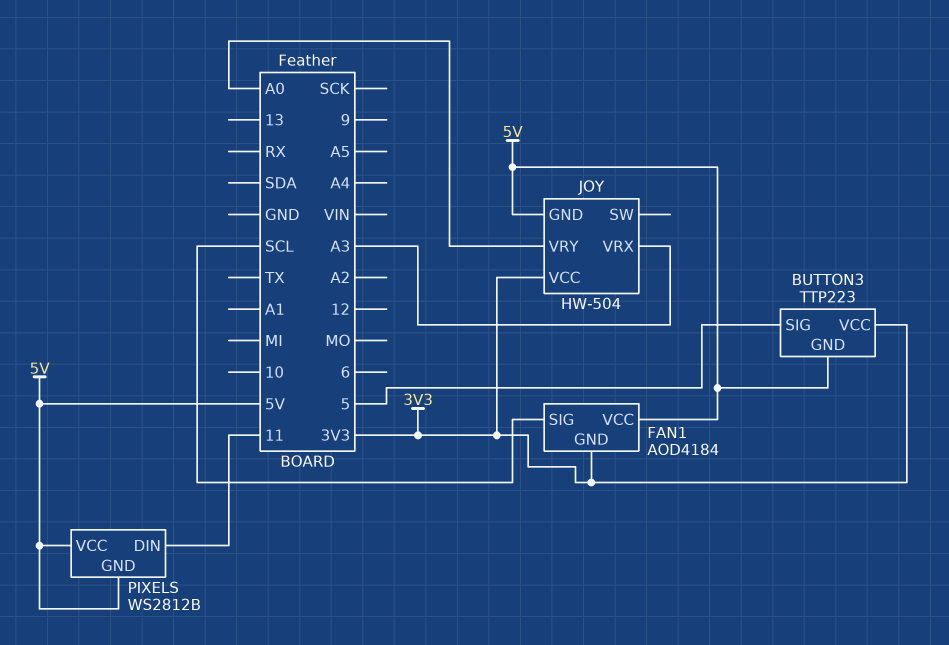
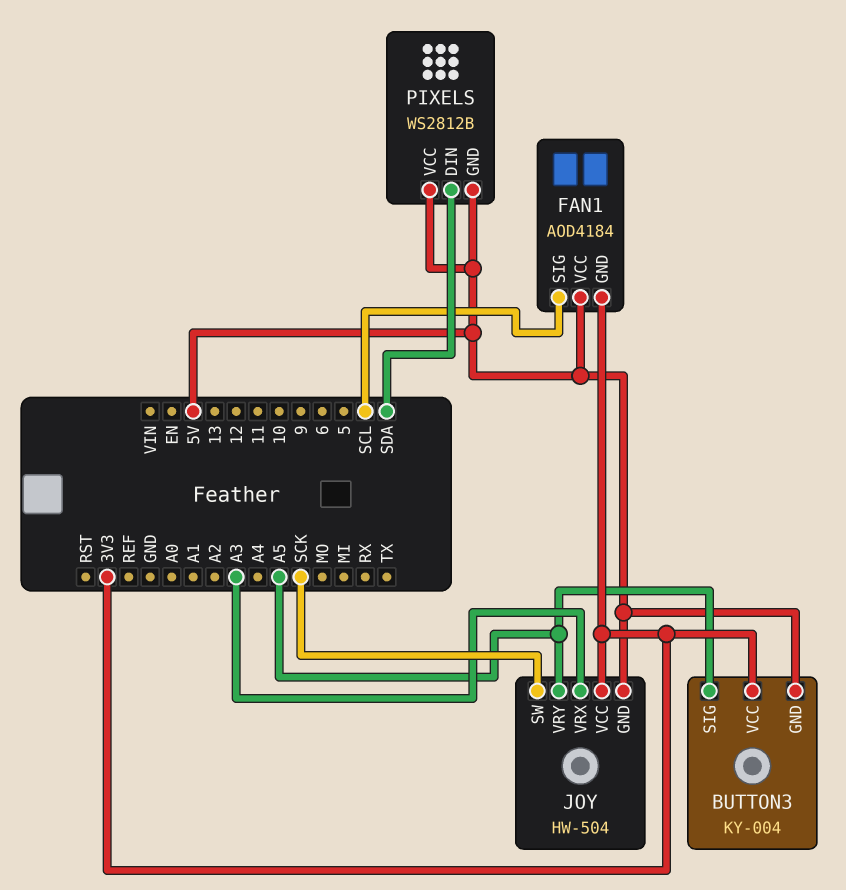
BUTTON3: TTP223 -> KY-004
BUTTON3 pin SIG: 5 -> A5
JOY pin SW: none -> SCK
JOY pin VRY: A0 -> A5
PIXELS pin DIN: 11 -> SDA

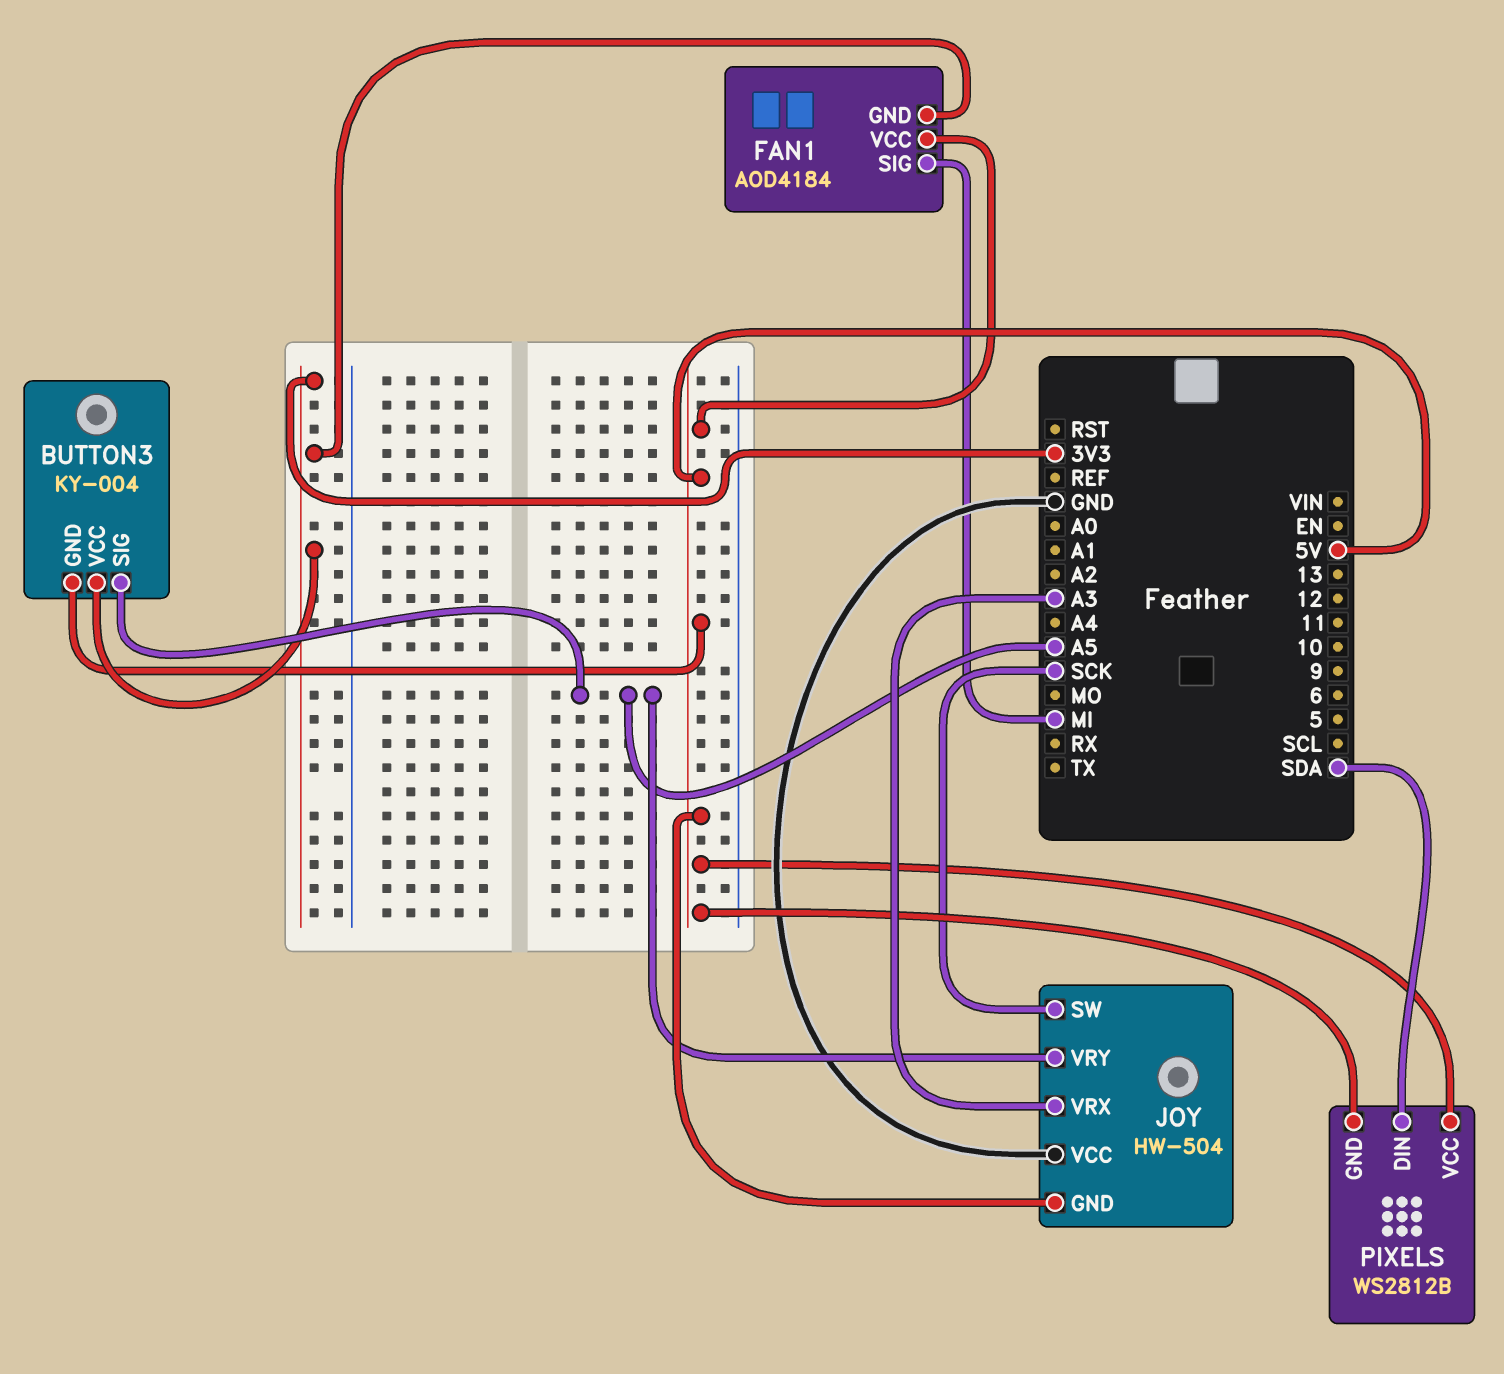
FAN1 pin SIG: SCL -> MI
JOY pin VCC: 3V3 -> GND

